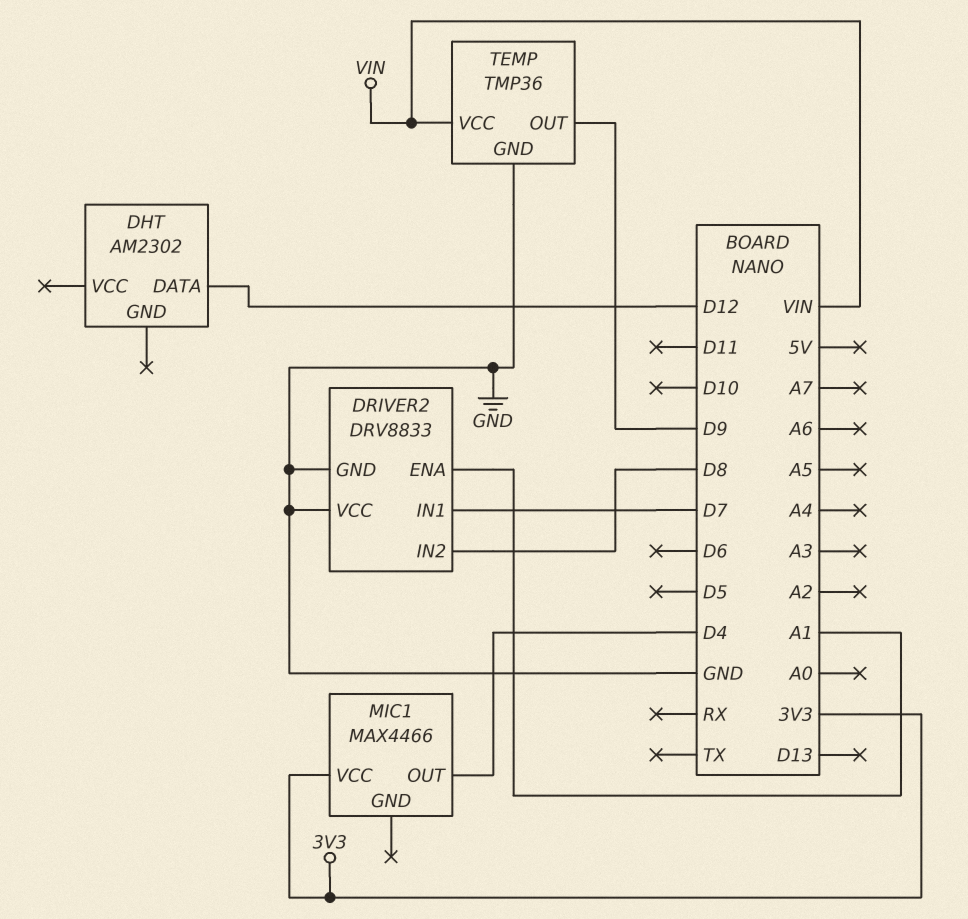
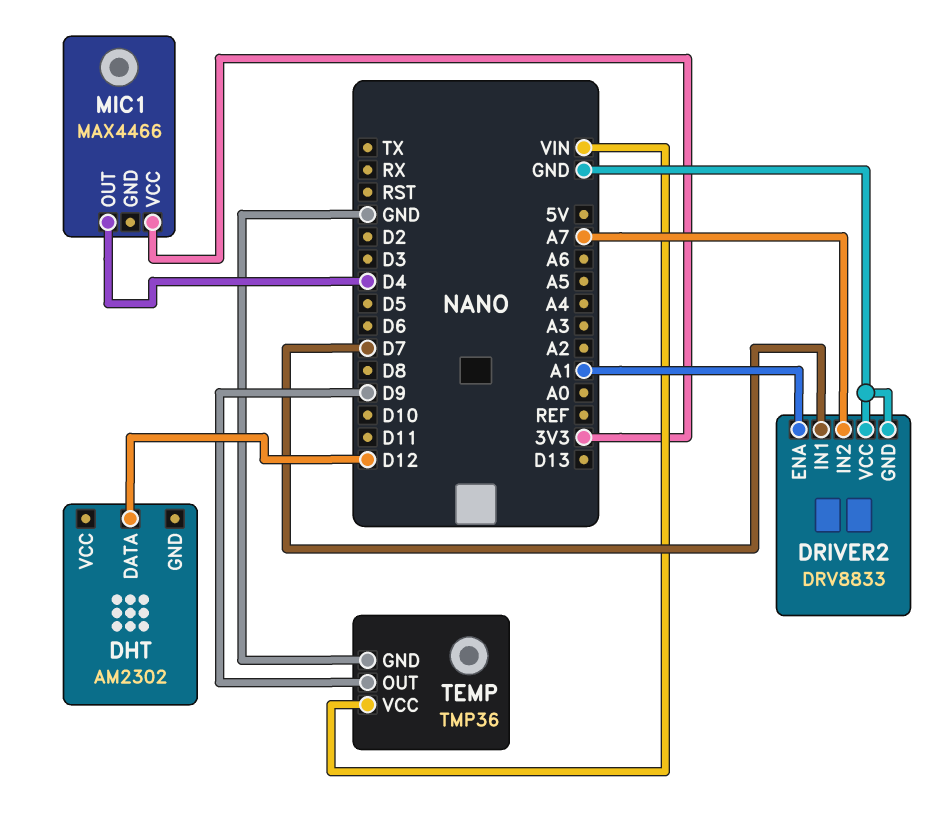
DRIVER2 pin IN2: D8 -> A7

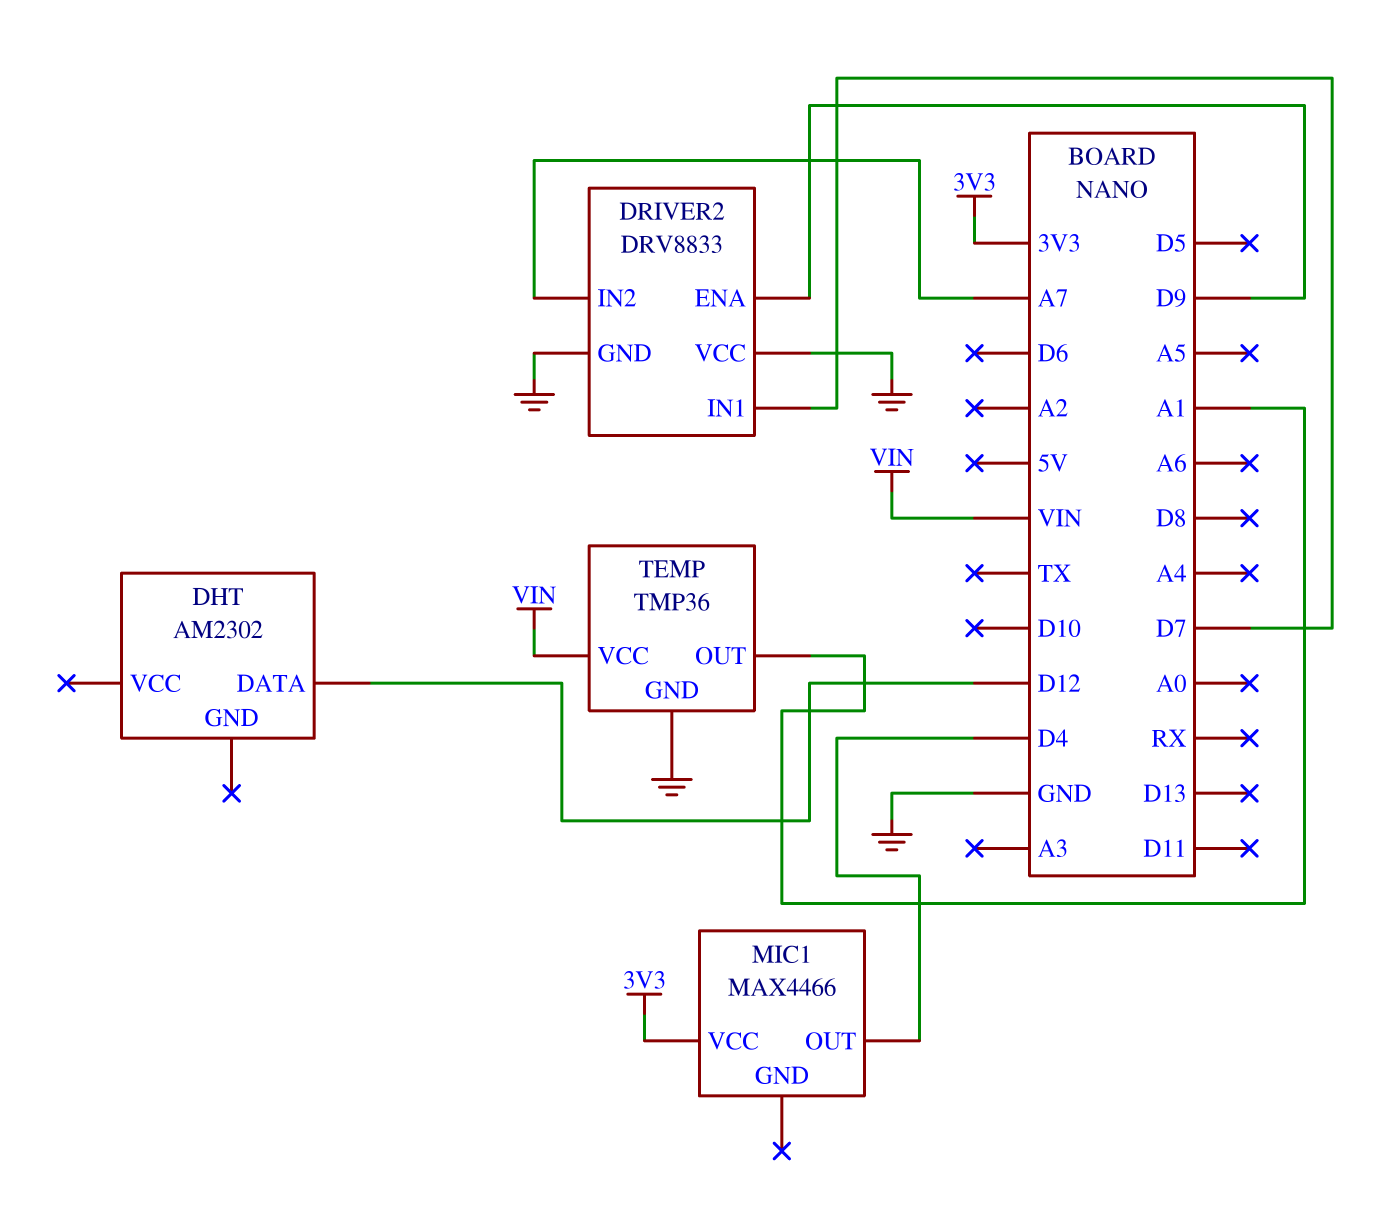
DRIVER2 pin ENA: A1 -> D9
TEMP pin OUT: D9 -> A1

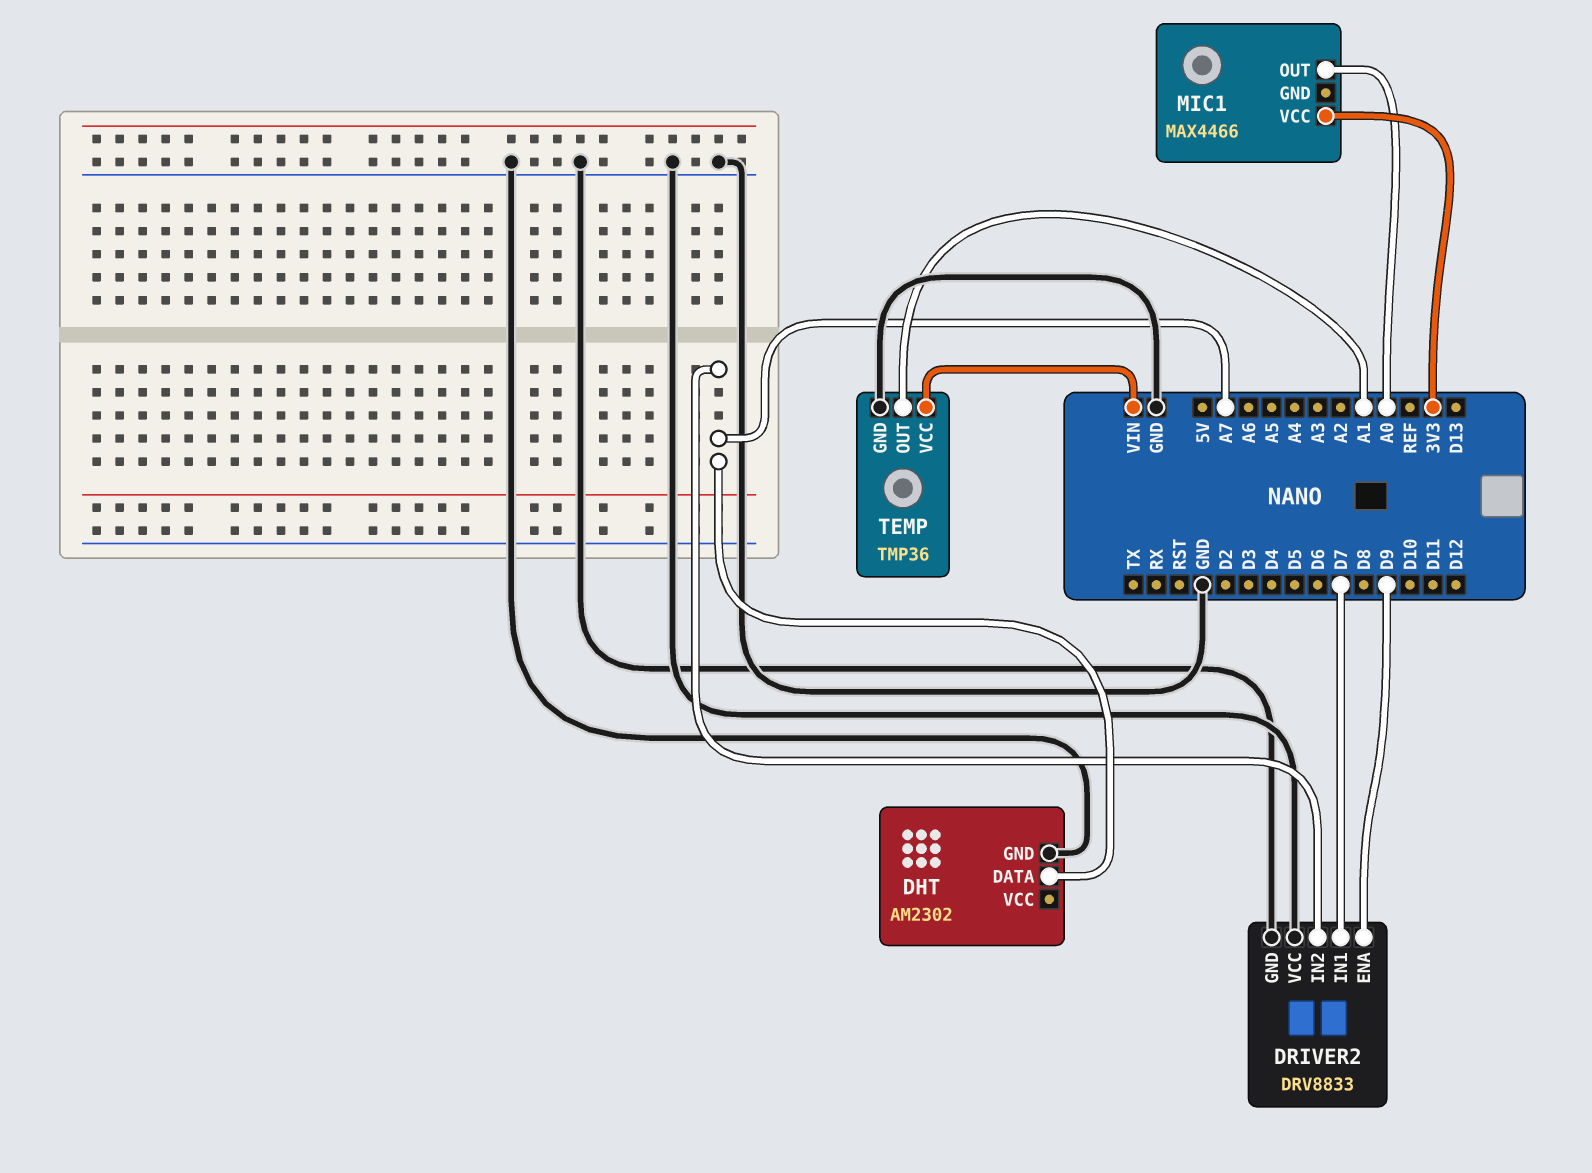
DHT pin DATA: D12 -> A7
DHT pin GND: none -> GND
MIC1 pin OUT: D4 -> A0

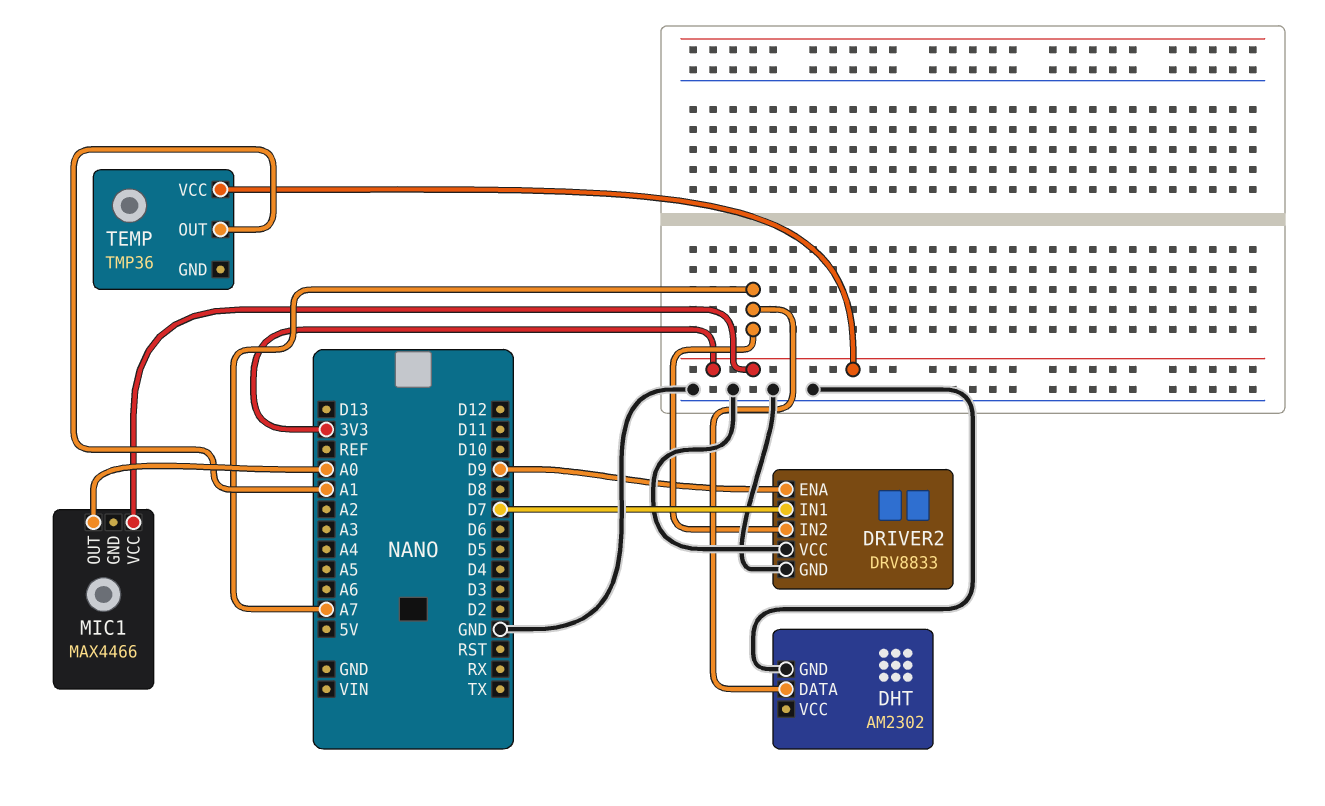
TEMP pin GND: GND -> none
TEMP pin VCC: VIN -> 3V3

